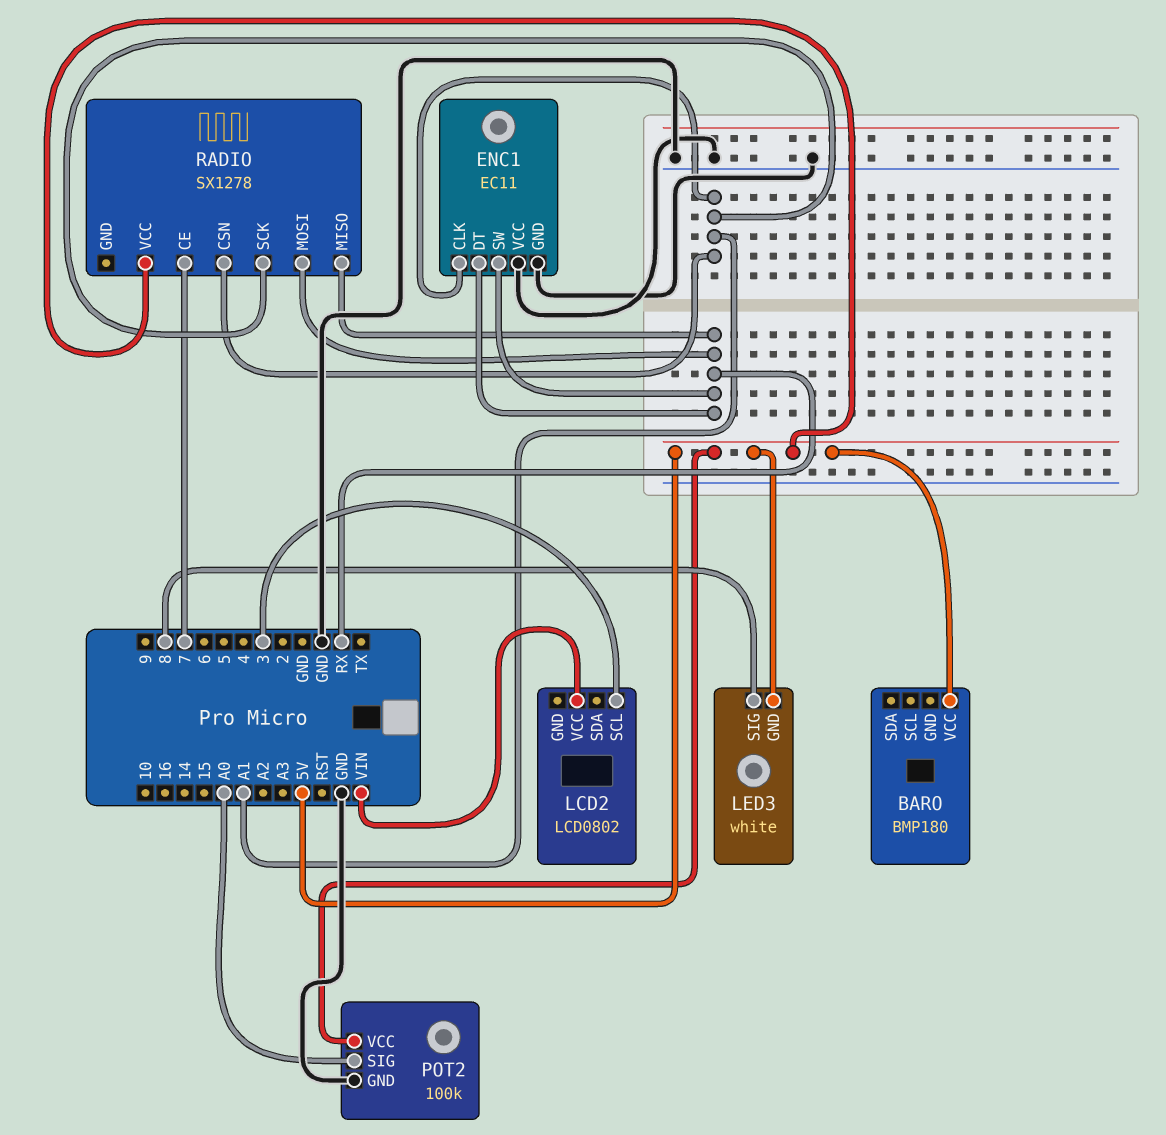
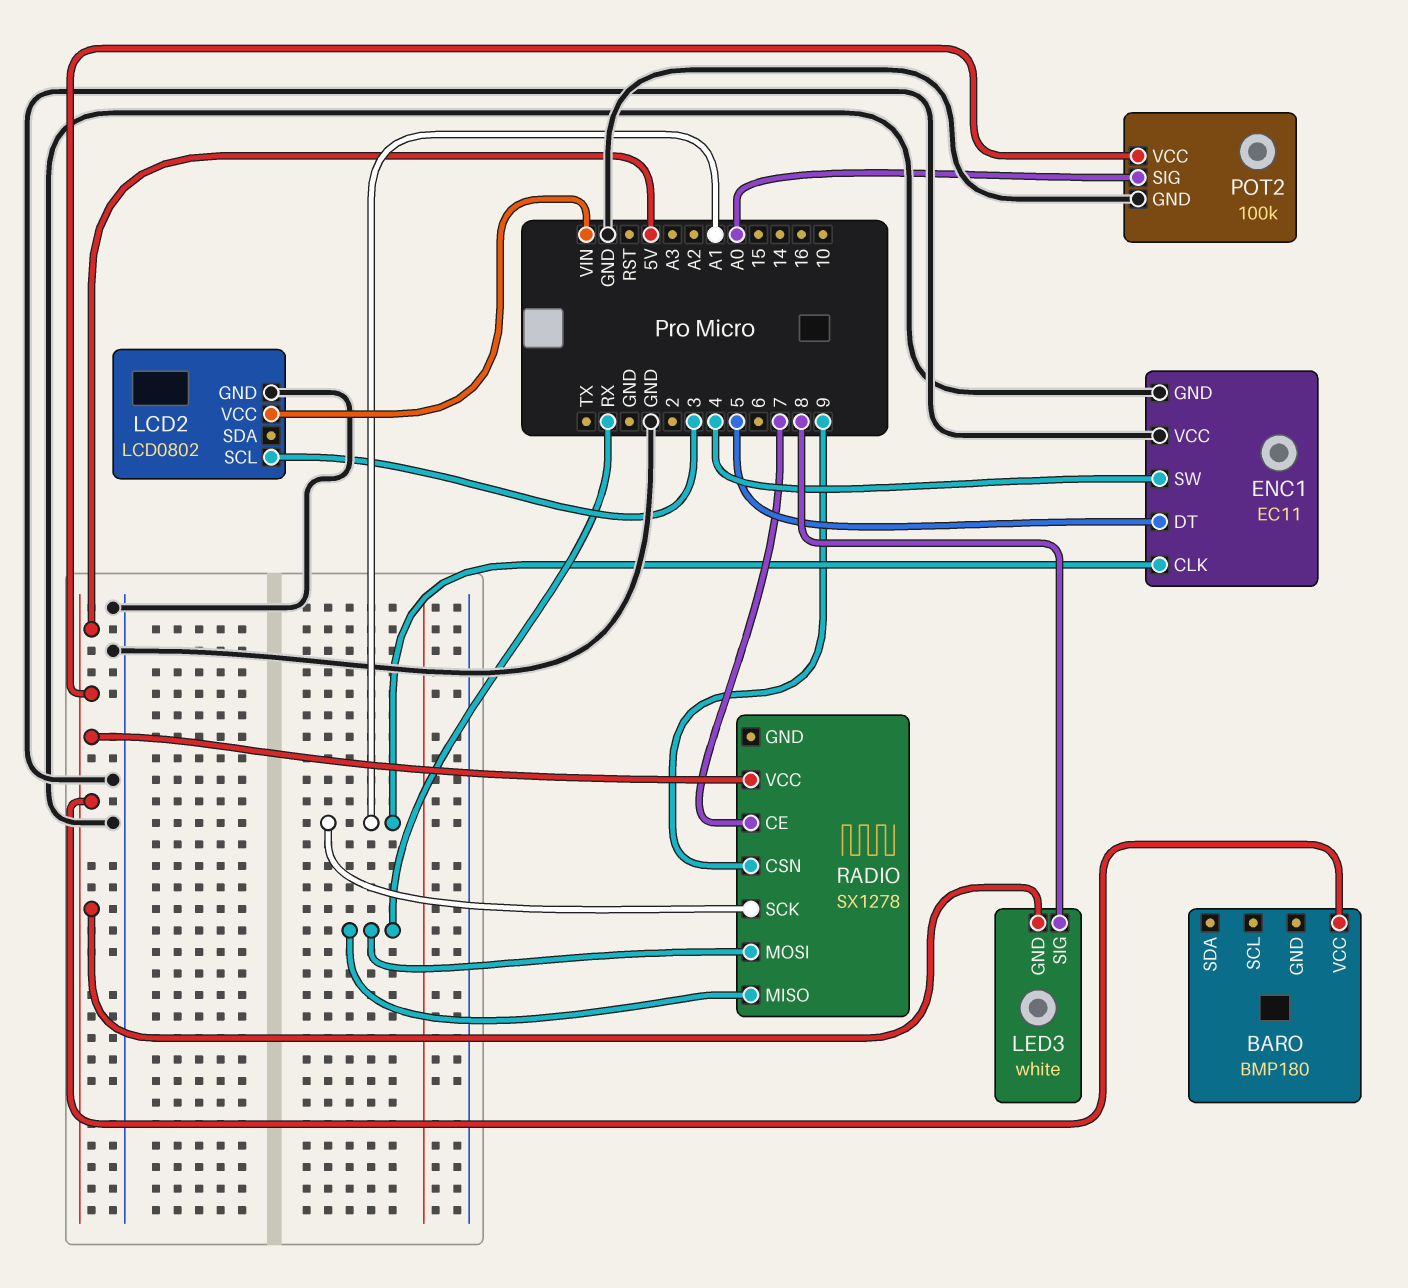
ENC1 pin DT: RX -> 5
ENC1 pin SW: RX -> 4
LCD2 pin GND: none -> GND
RADIO pin CSN: A1 -> 9

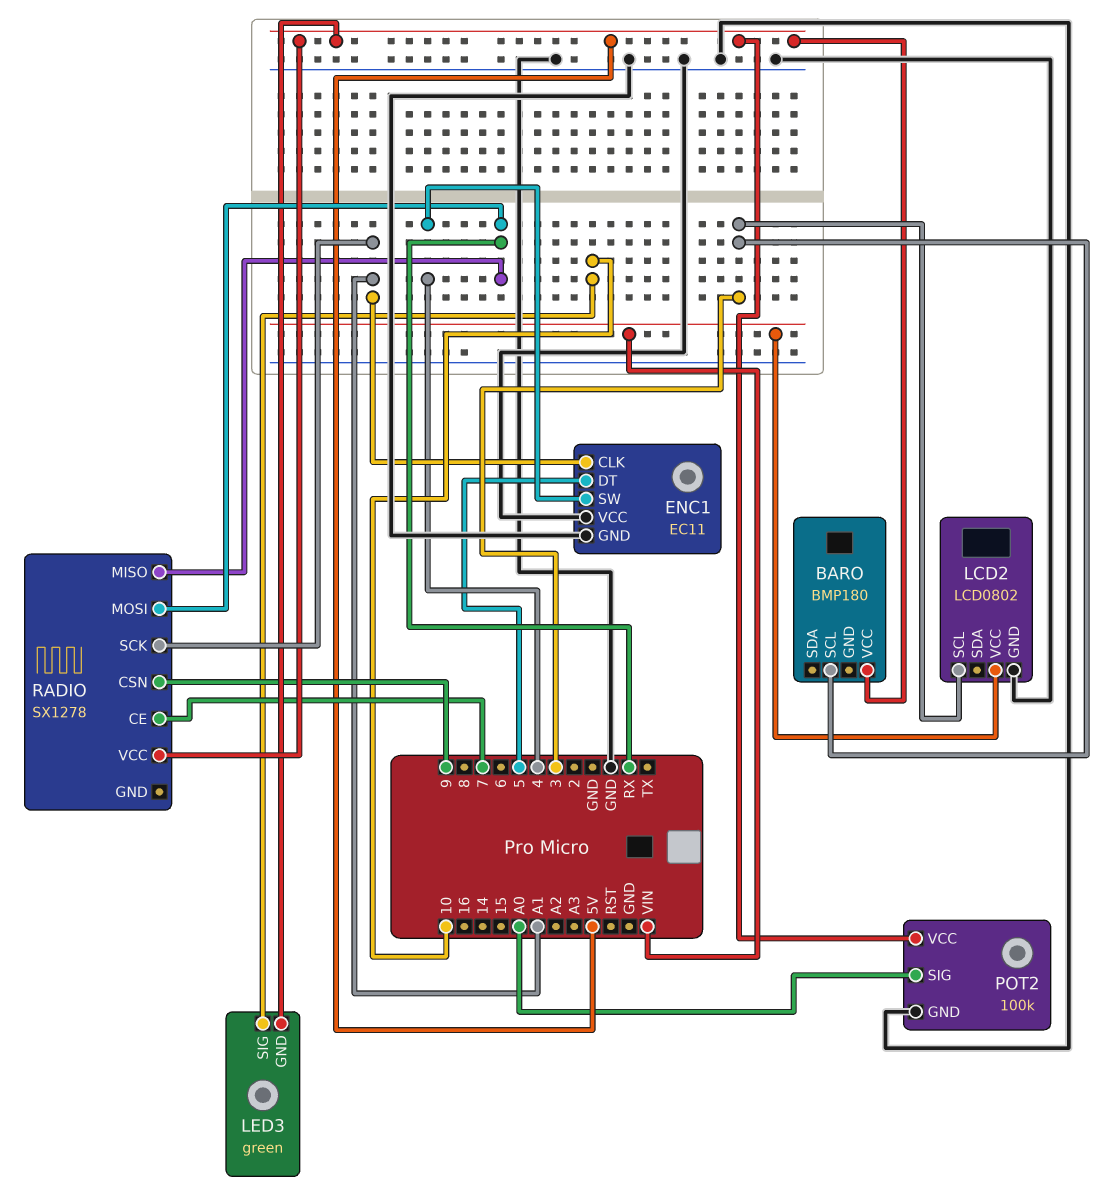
BARO pin SCL: none -> 3
LED3: white -> green
LED3 pin SIG: 8 -> 10

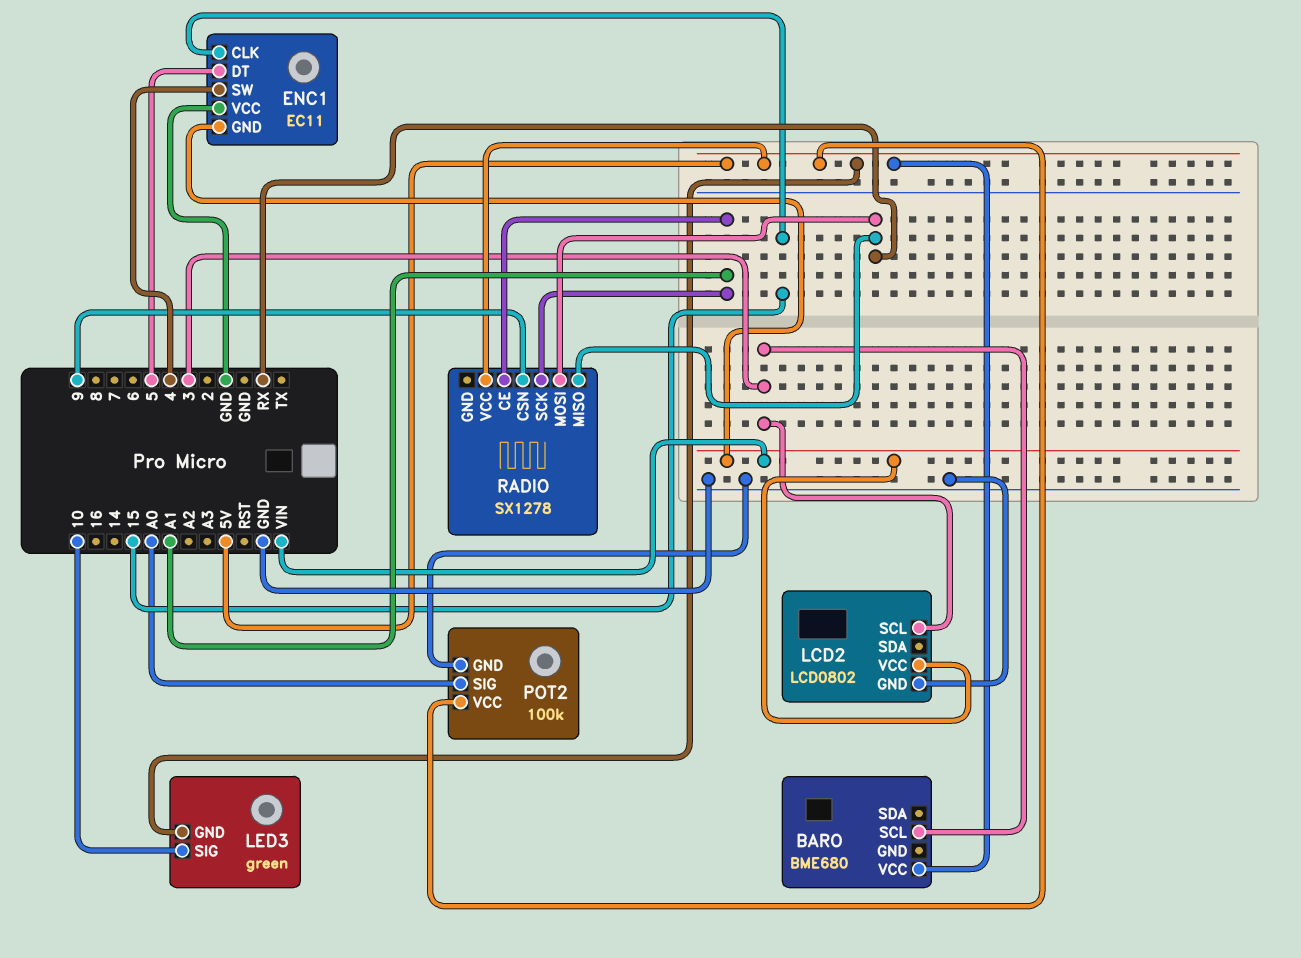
BARO: BMP180 -> BME680
ENC1 pin CLK: A1 -> 15
ENC1 pin GND: GND -> VIN
RADIO pin CE: 7 -> A1

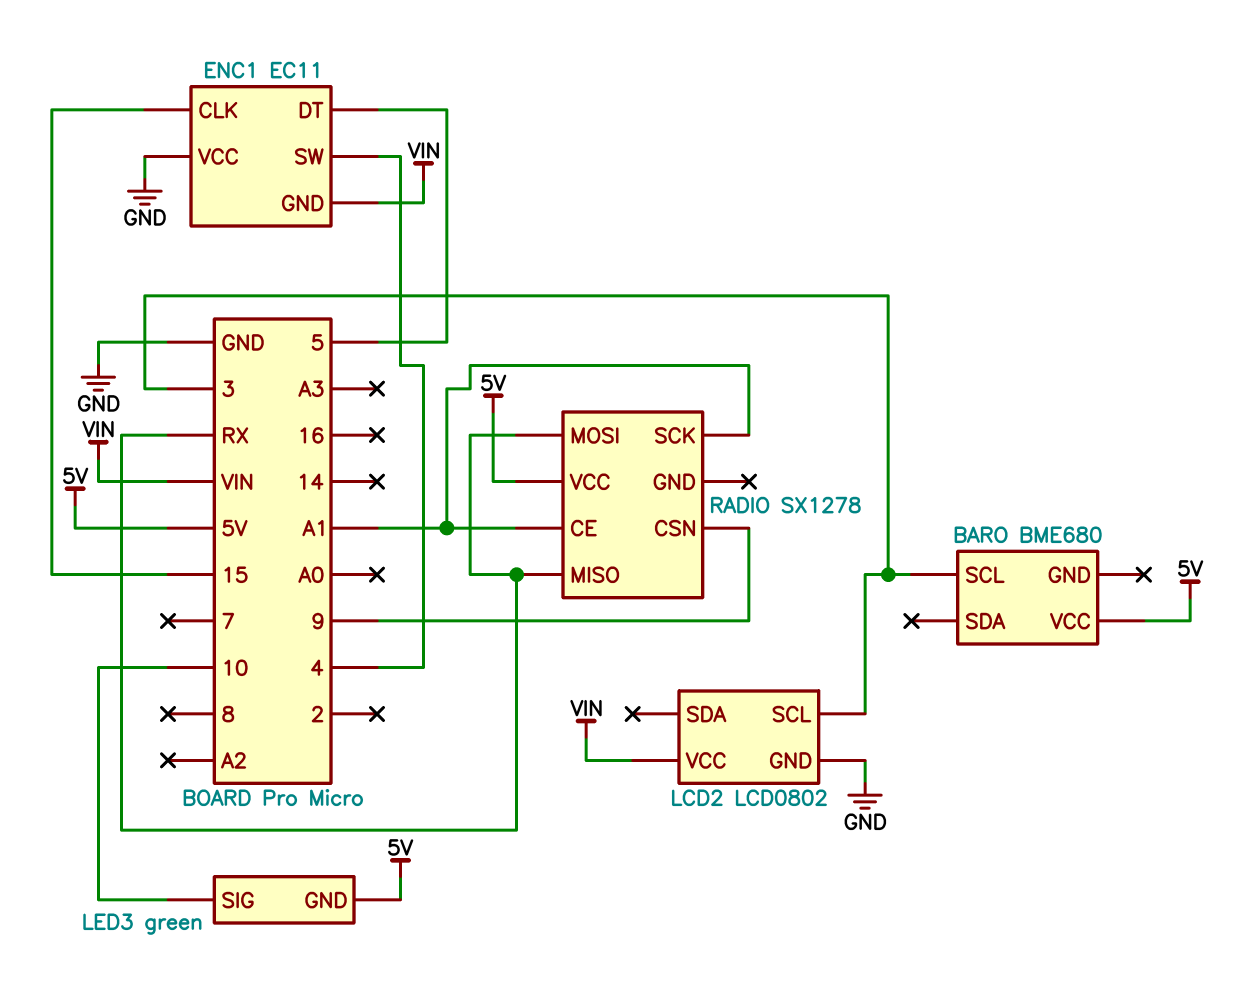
POT2: 100k -> none
POT2 pin GND: GND -> none
POT2 pin SIG: A0 -> none
POT2 pin VCC: 5V -> none

